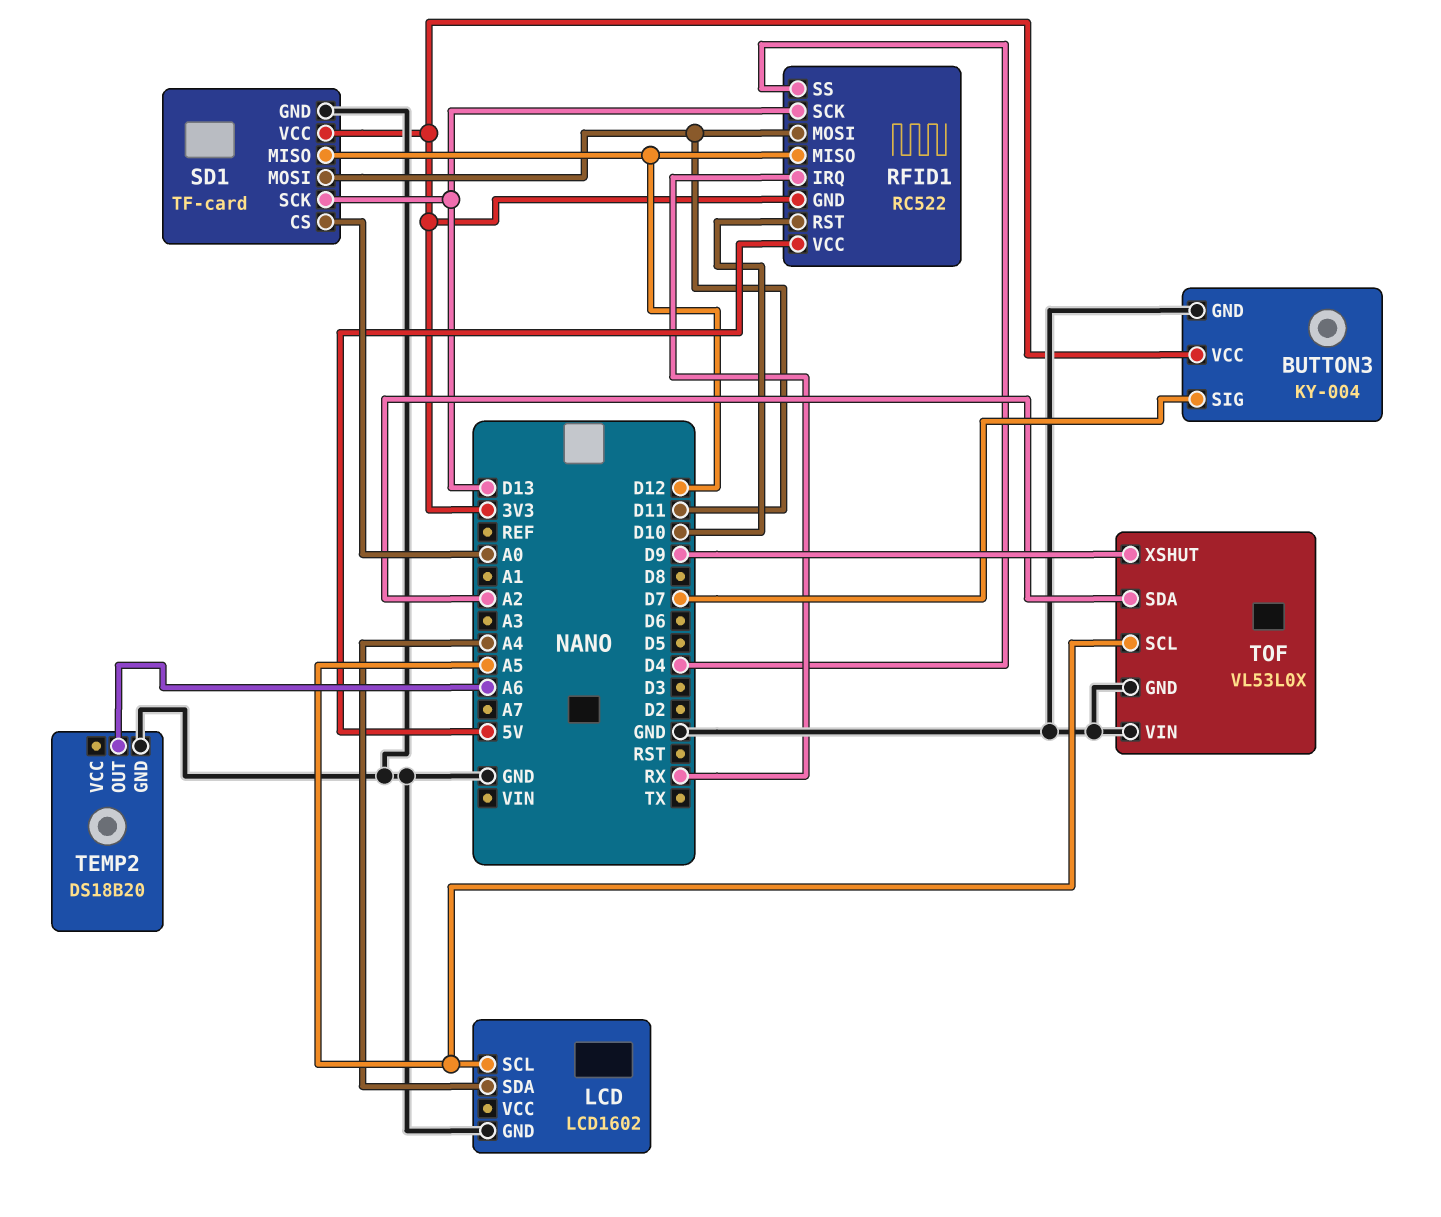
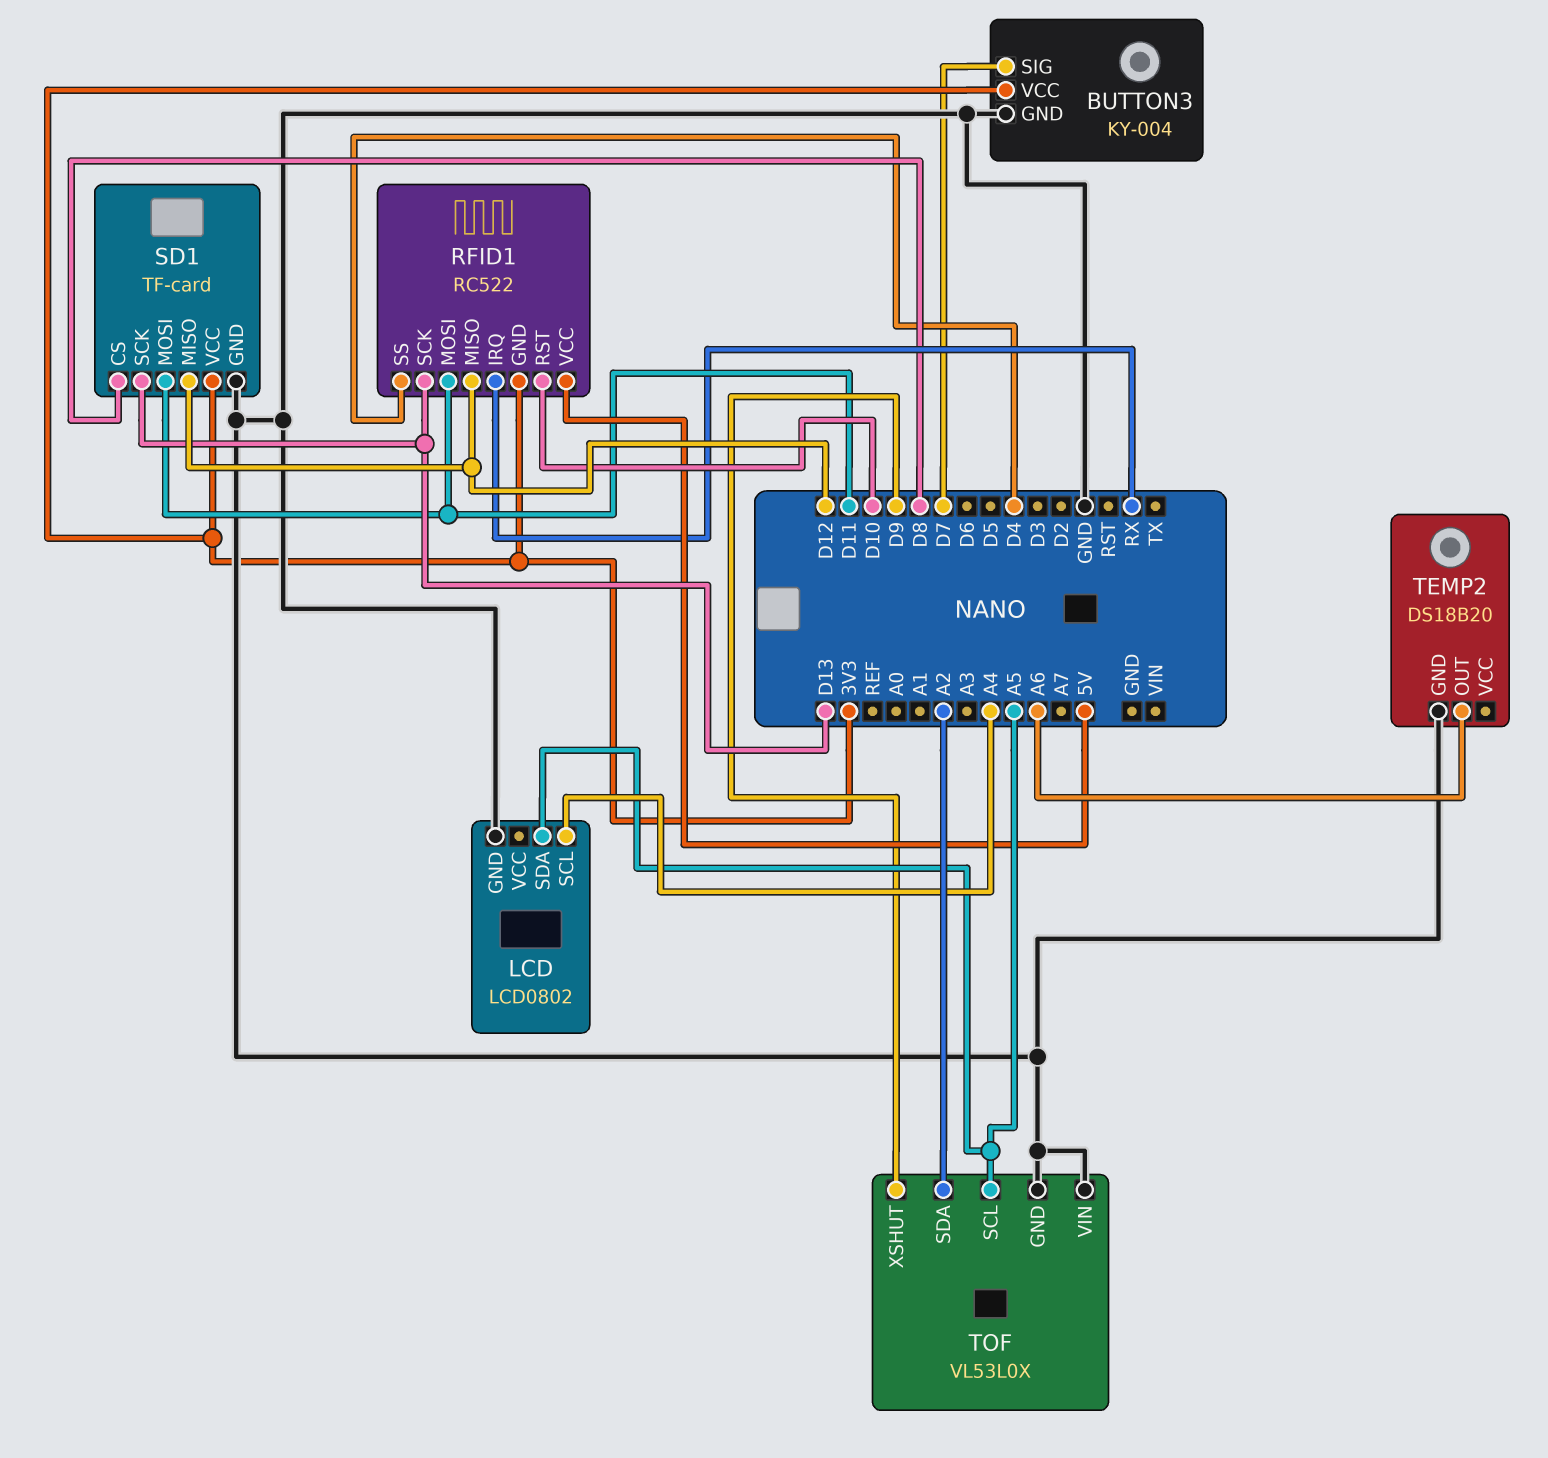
LCD: LCD1602 -> LCD0802
LCD pin SCL: A5 -> A4
LCD pin SDA: A4 -> A5
SD1 pin CS: A0 -> D8

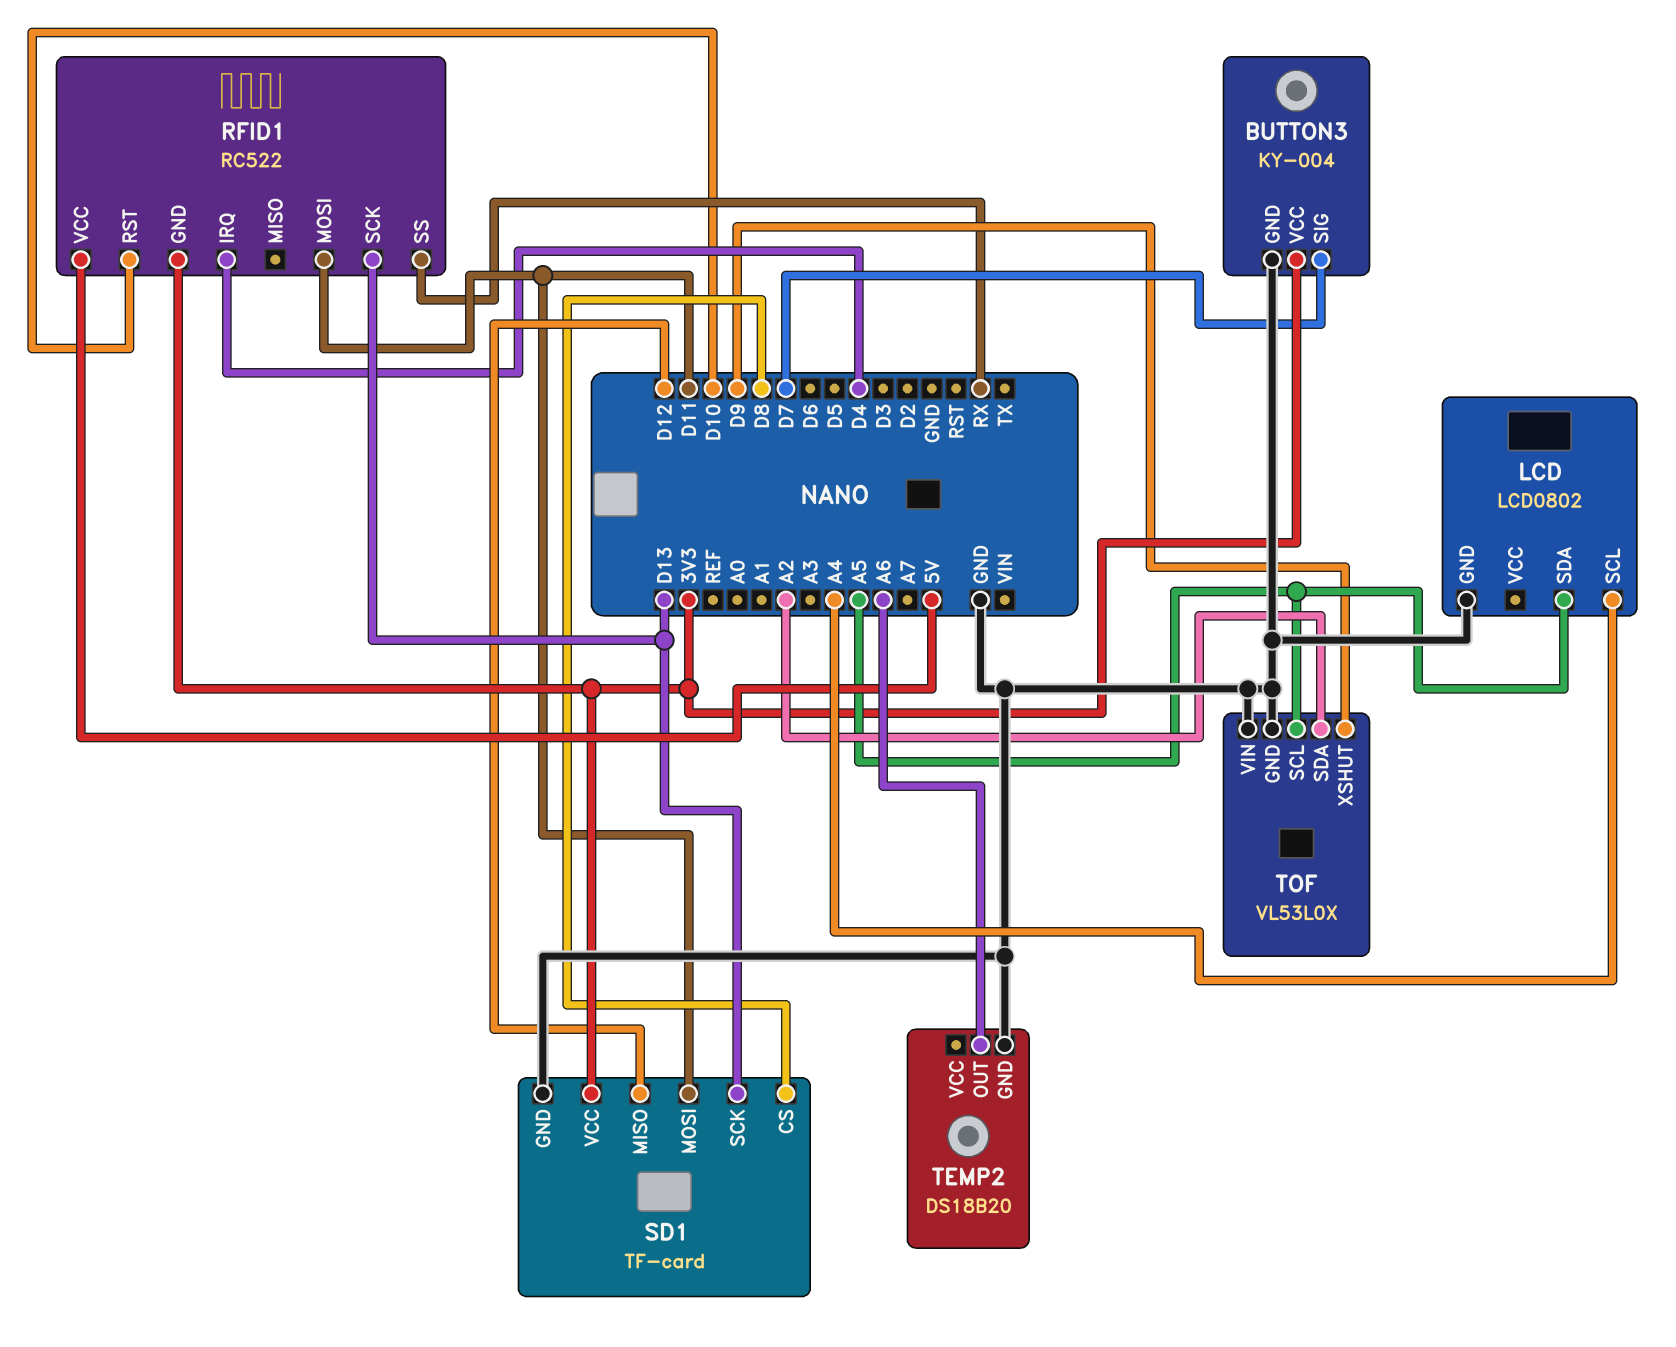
RFID1 pin IRQ: RX -> D4
RFID1 pin MISO: D12 -> none
RFID1 pin SS: D4 -> RX

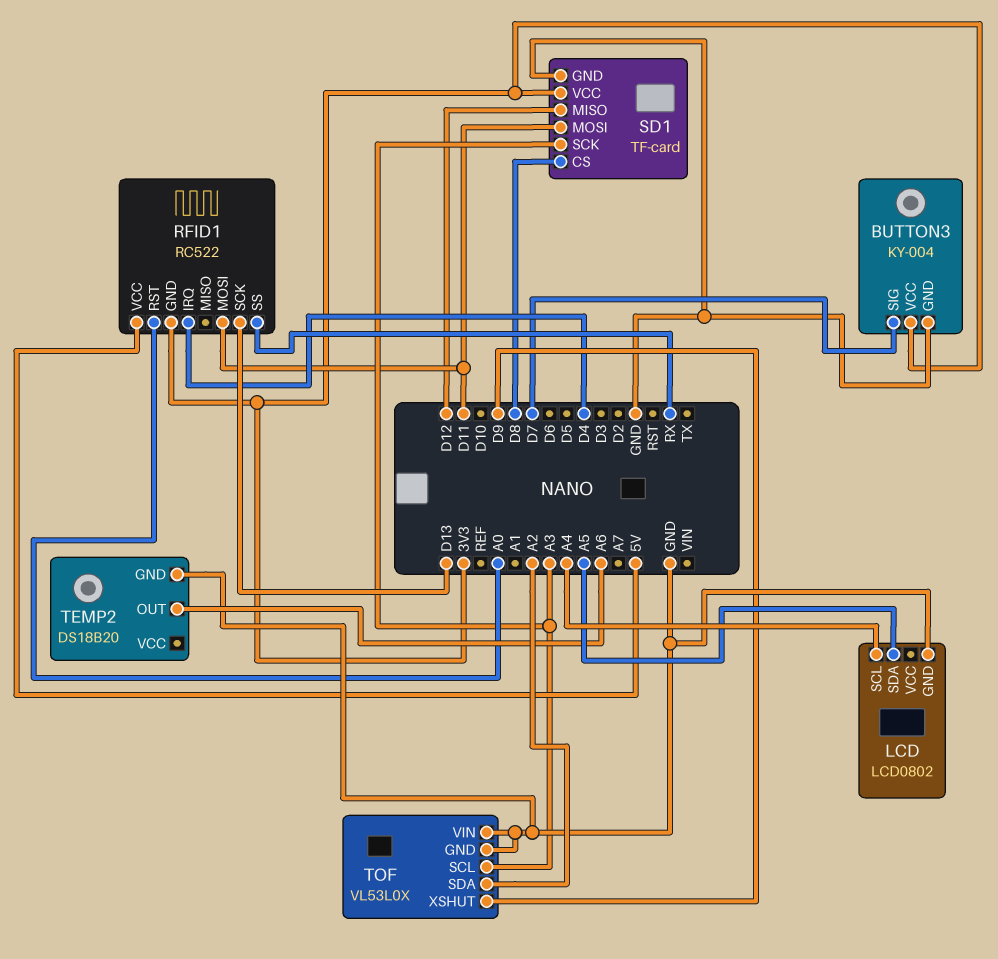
RFID1 pin RST: D10 -> A0
SD1 pin SCK: D13 -> A3
TOF pin SCL: A5 -> A3

